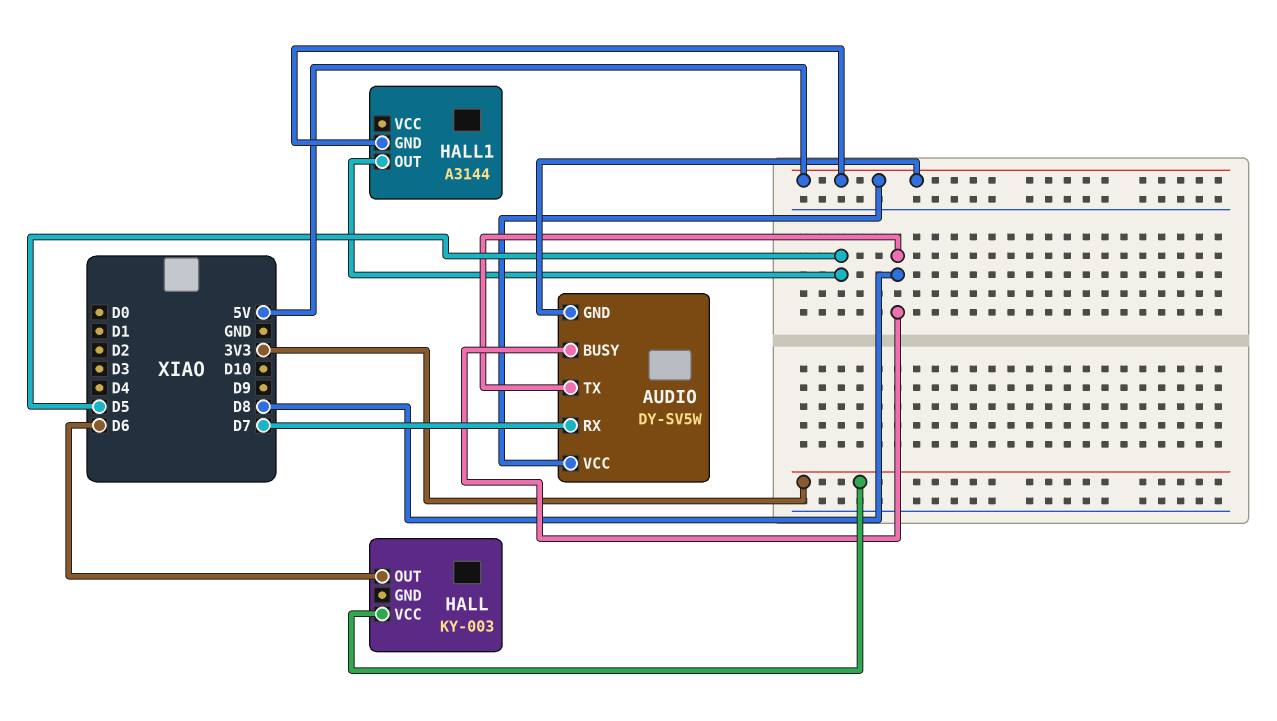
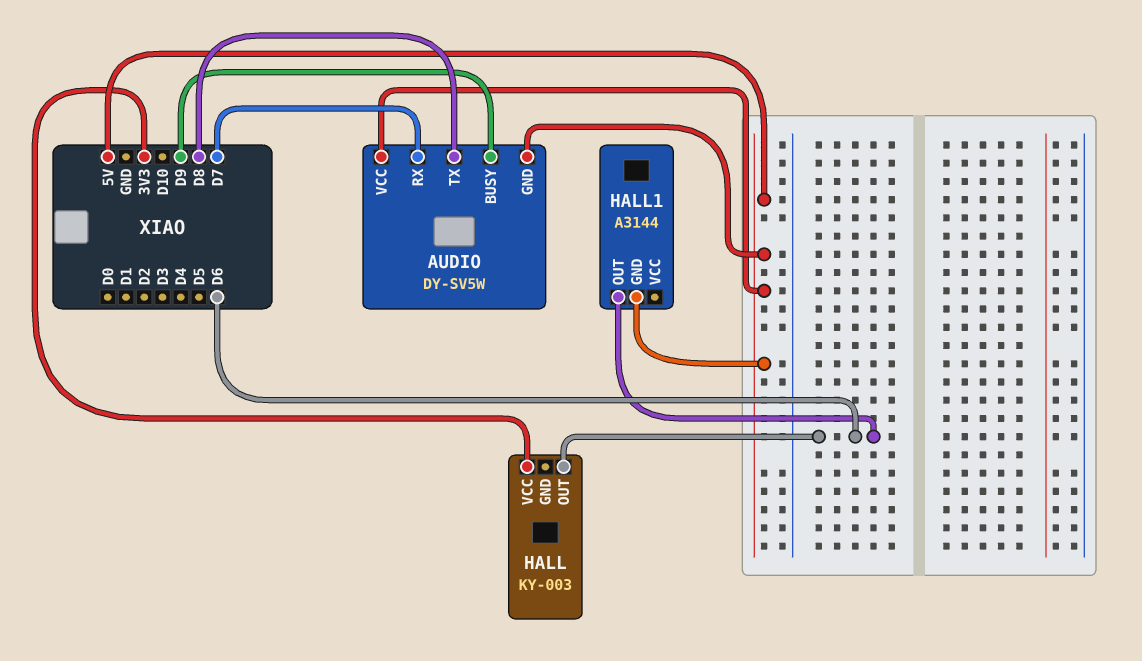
AUDIO pin BUSY: D8 -> D9
HALL1 pin OUT: D5 -> D6

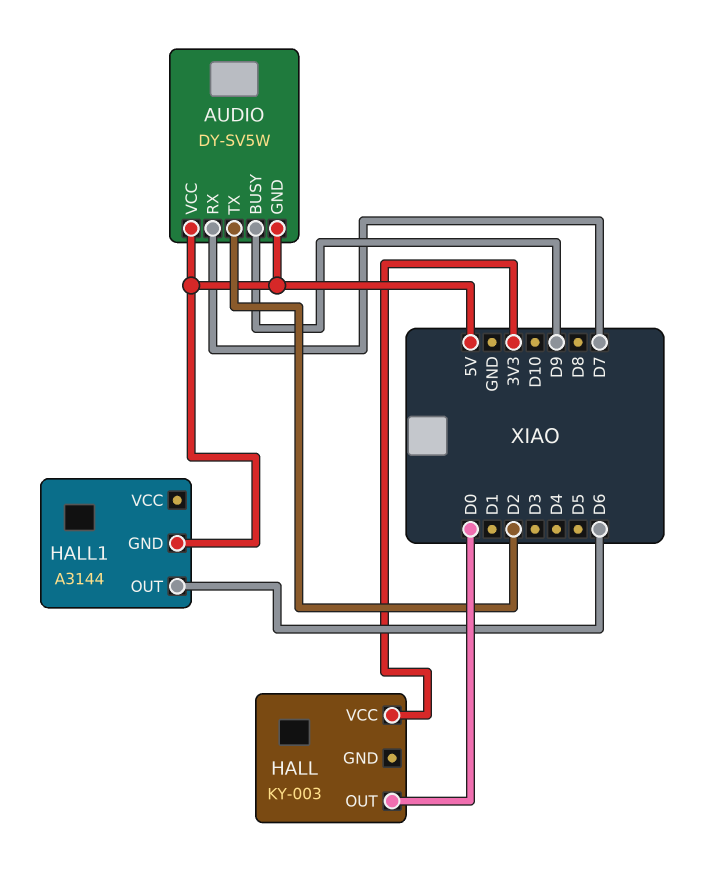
AUDIO pin TX: D8 -> D2
HALL pin OUT: D6 -> D0

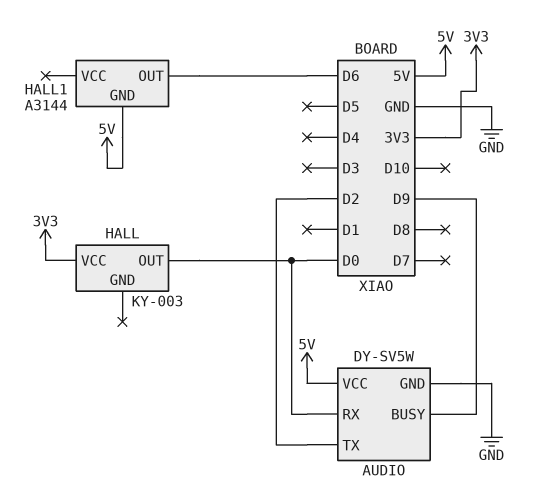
AUDIO pin GND: 5V -> GND
AUDIO pin RX: D7 -> D0

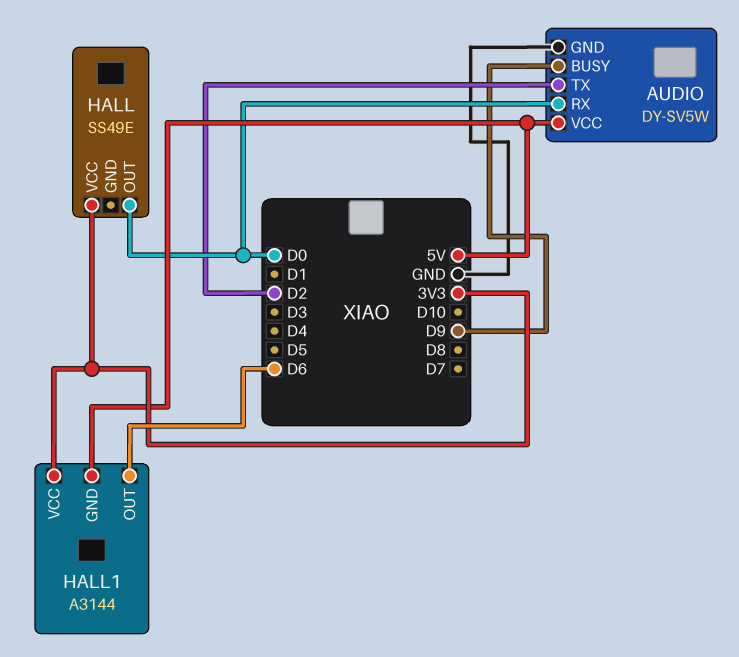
HALL: KY-003 -> SS49E
HALL1 pin VCC: none -> 3V3

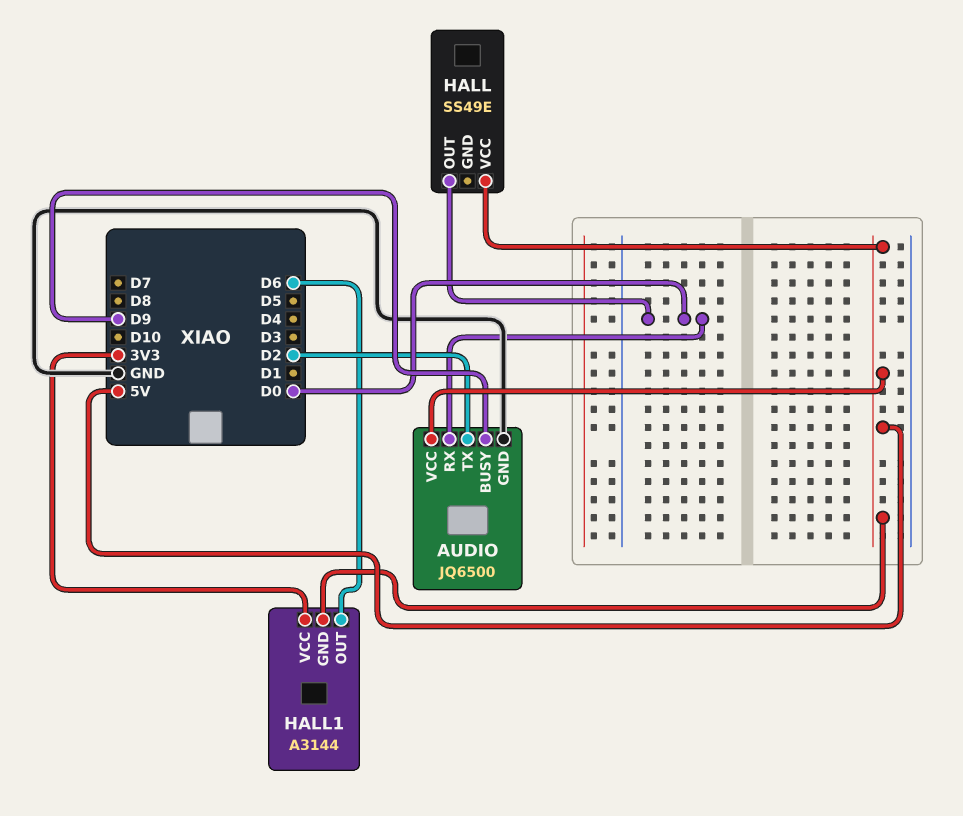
AUDIO: DY-SV5W -> JQ6500
HALL pin VCC: 3V3 -> 5V

